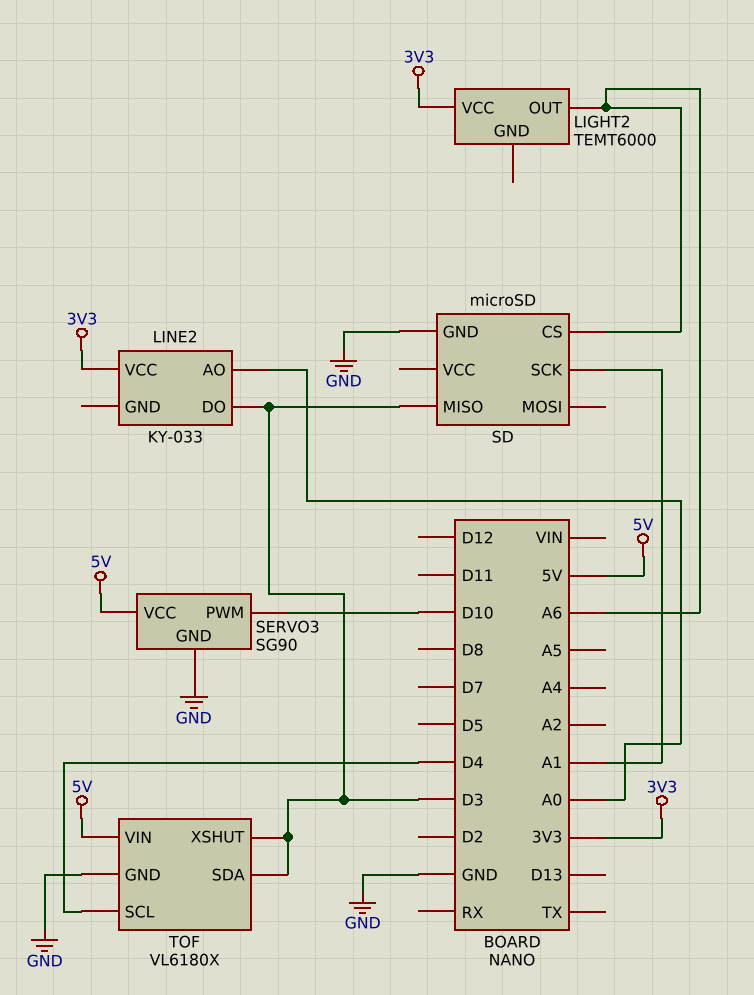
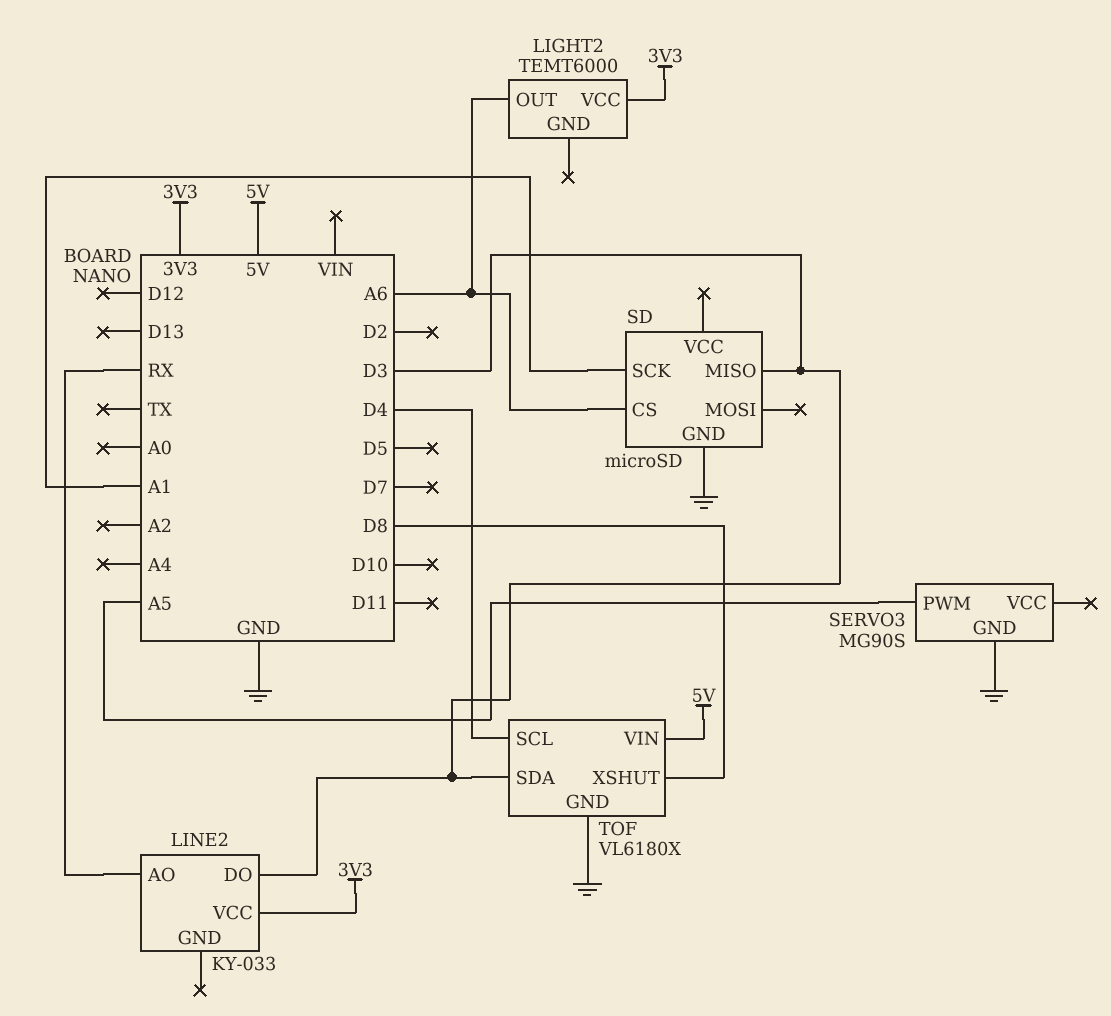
LINE2 pin AO: A0 -> RX
SERVO3: SG90 -> MG90S
SERVO3 pin PWM: D10 -> A5
SERVO3 pin VCC: 5V -> none
TOF pin XSHUT: D3 -> D8

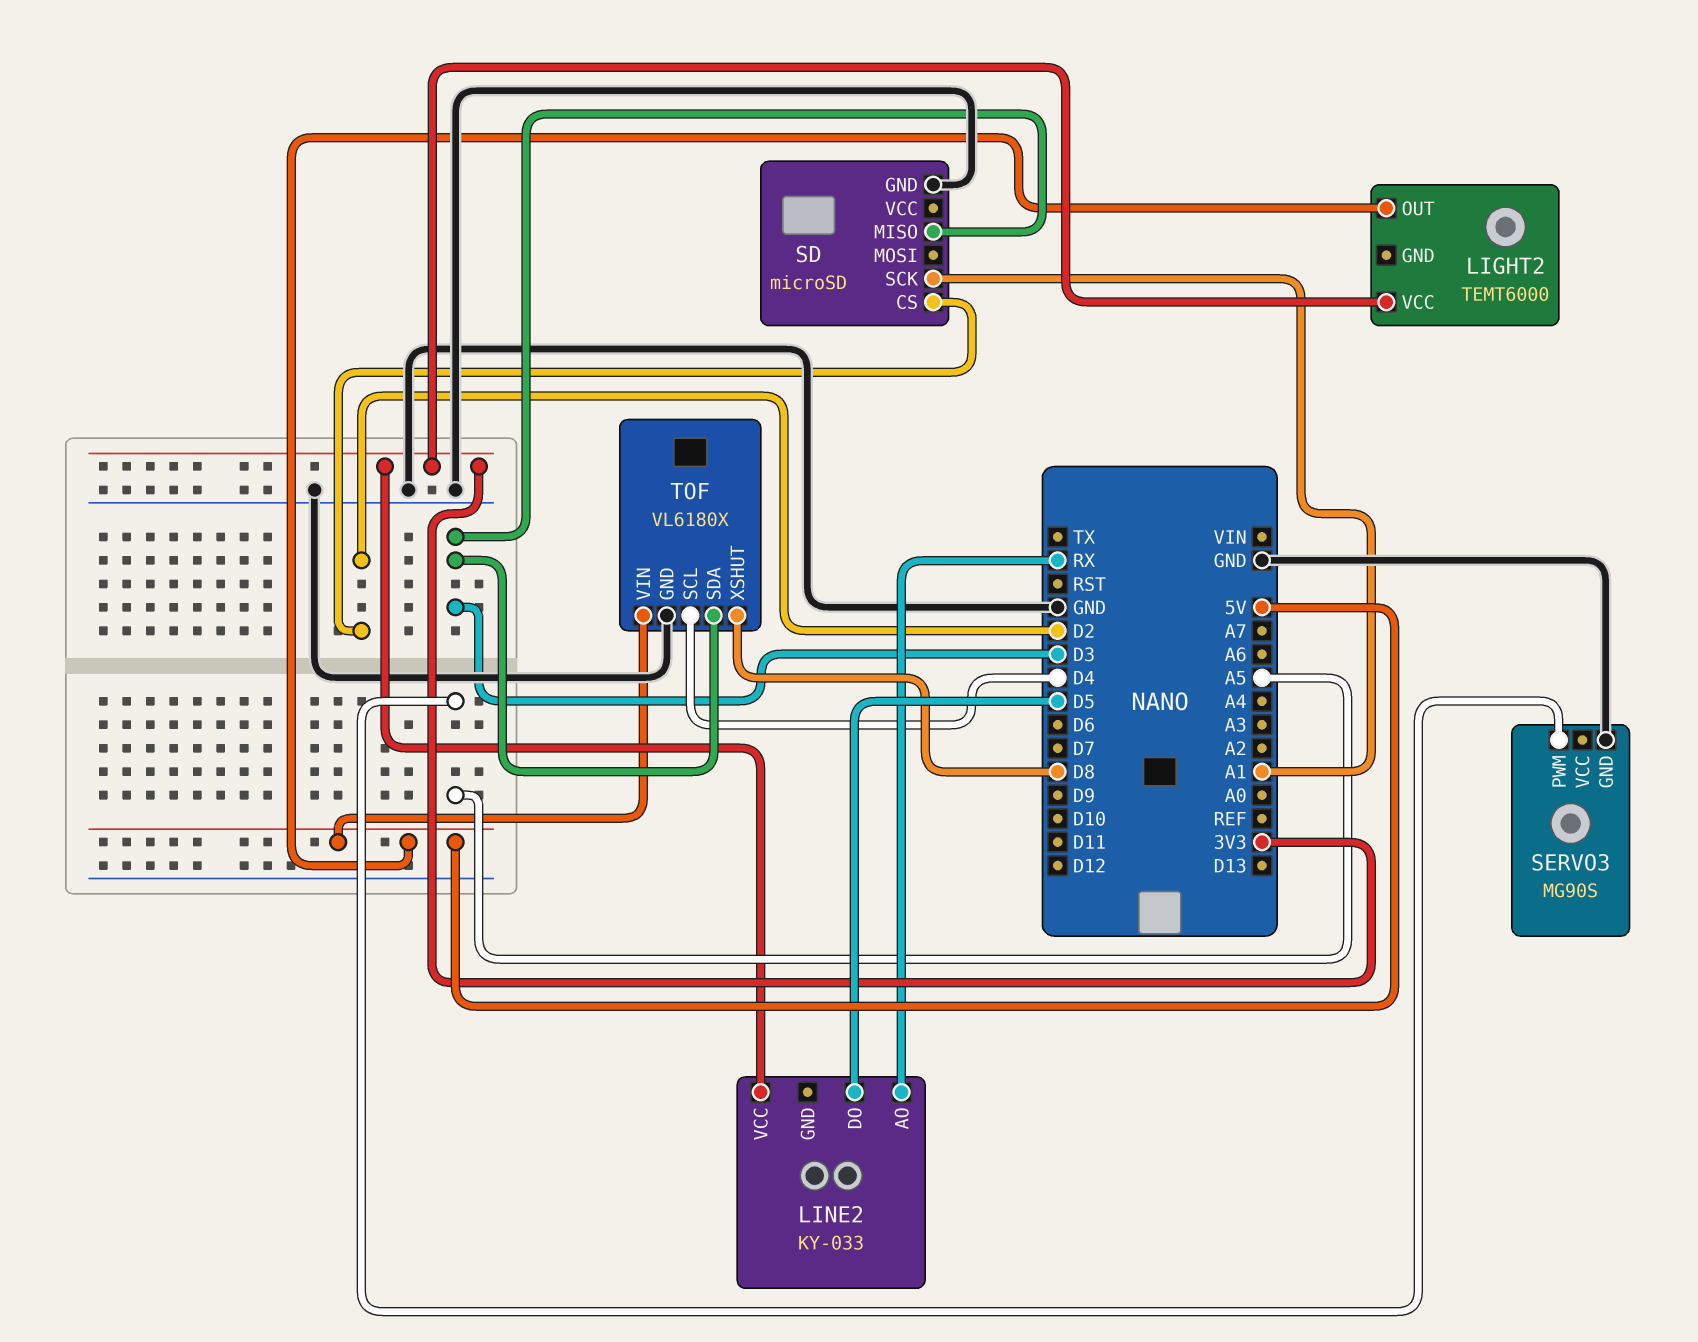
LIGHT2 pin OUT: A6 -> 5V
LINE2 pin DO: D3 -> D5
SD pin CS: A6 -> D2

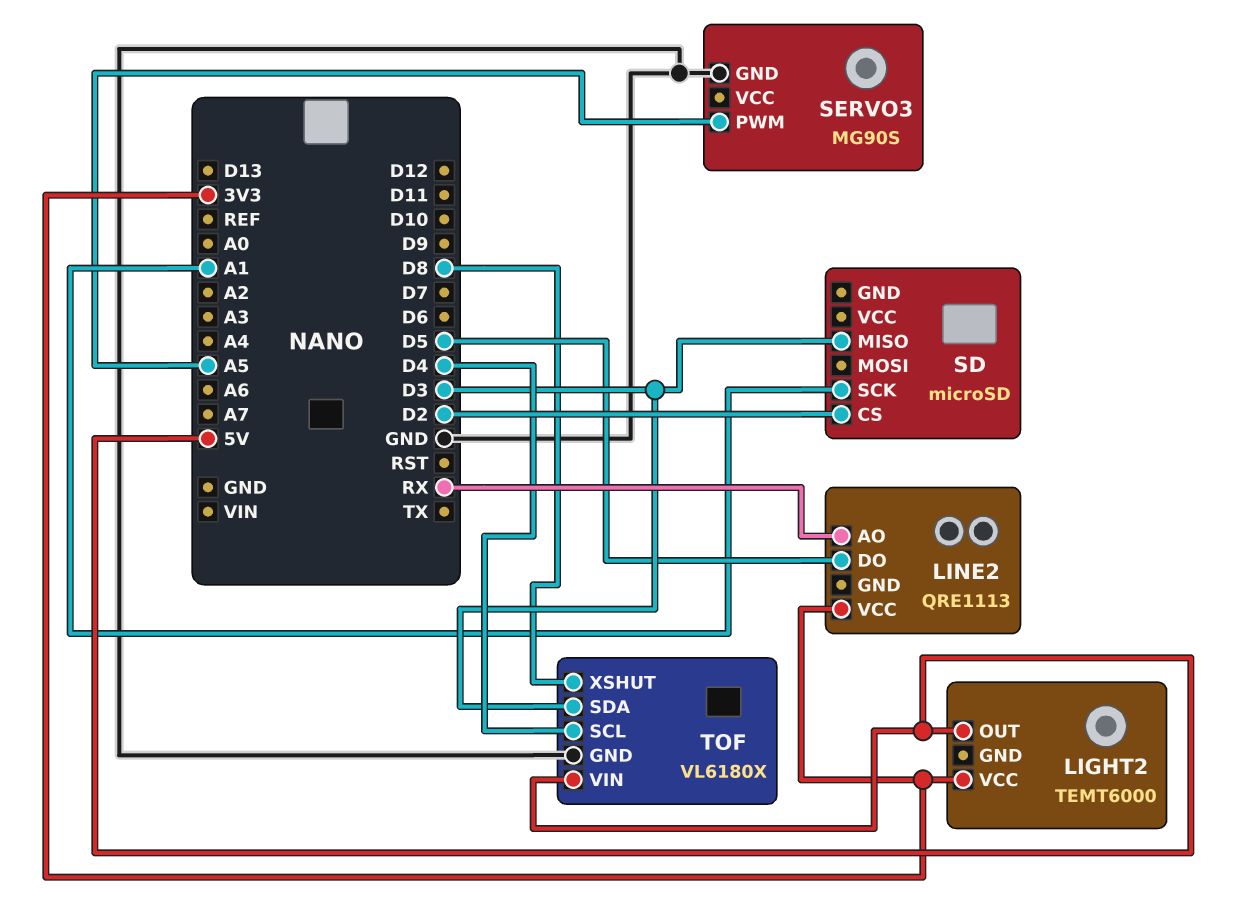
LINE2: KY-033 -> QRE1113
SD pin GND: GND -> none

